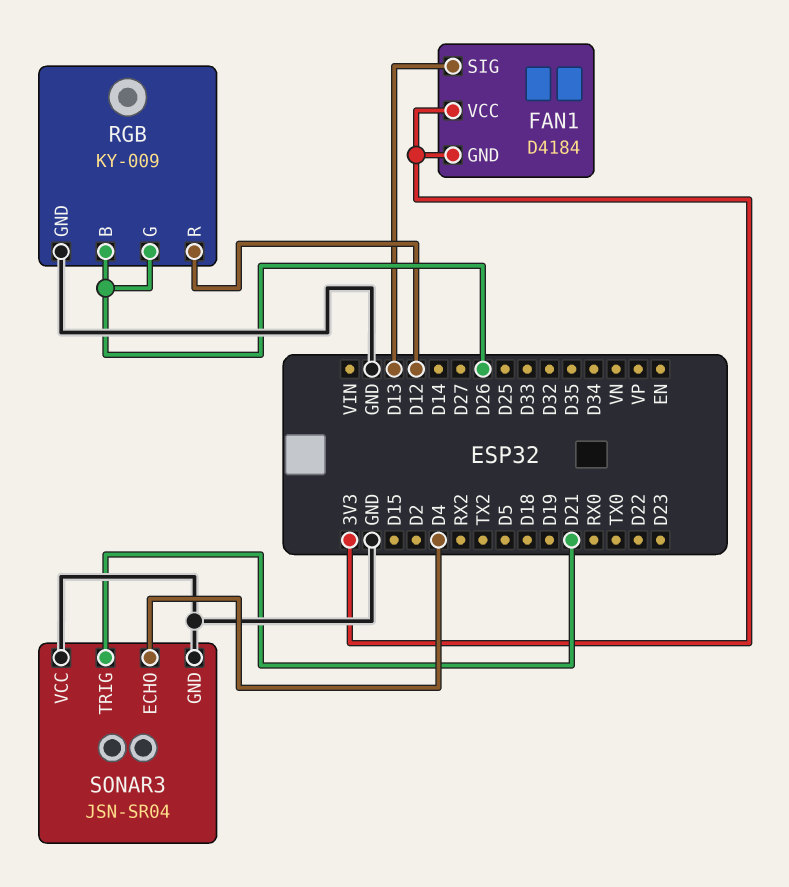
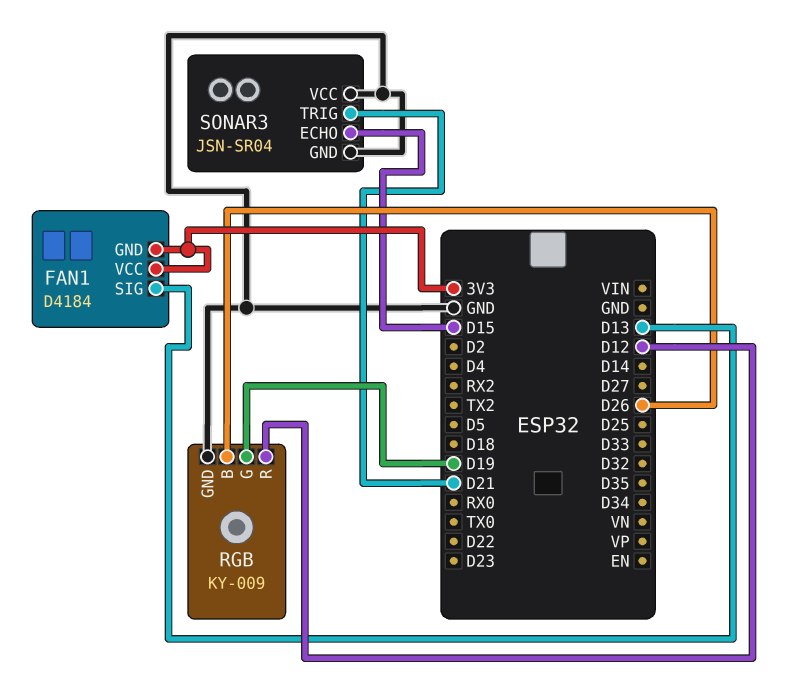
RGB pin G: D26 -> D19
SONAR3 pin ECHO: D4 -> D15

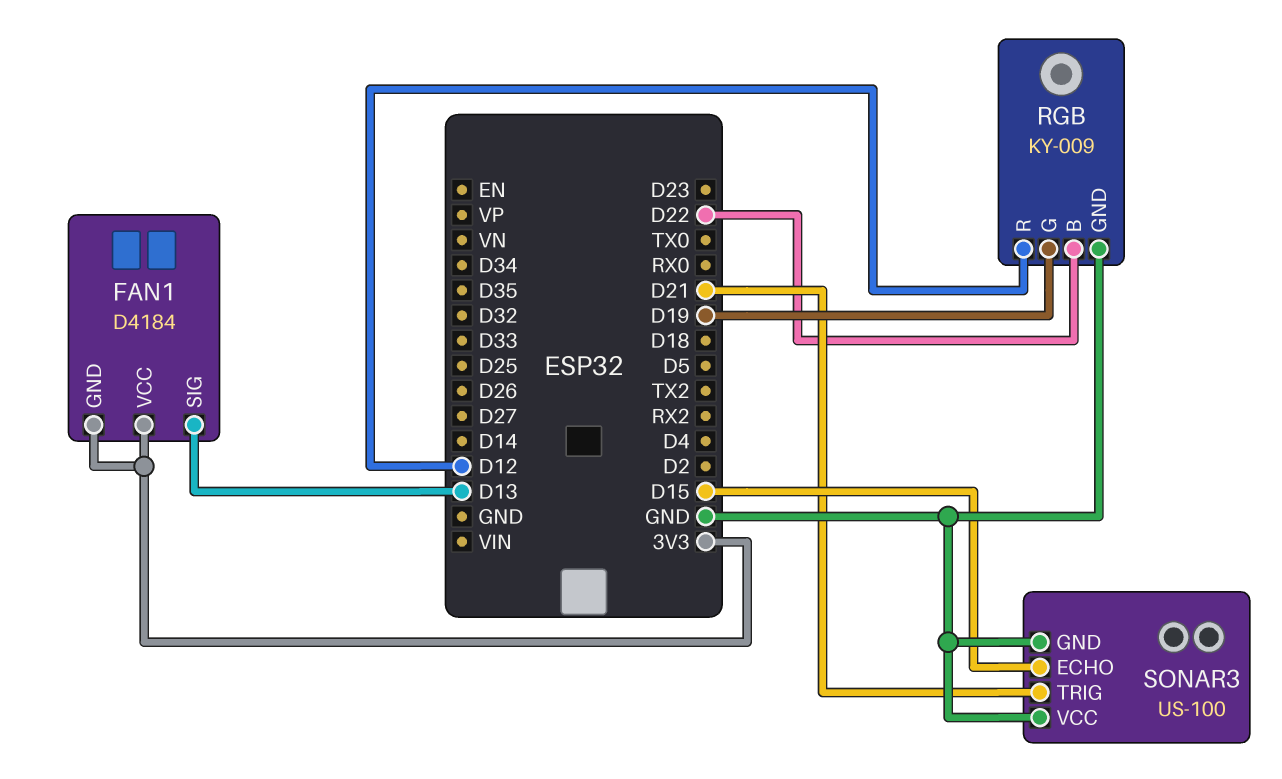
RGB pin B: D26 -> D22
SONAR3: JSN-SR04 -> US-100

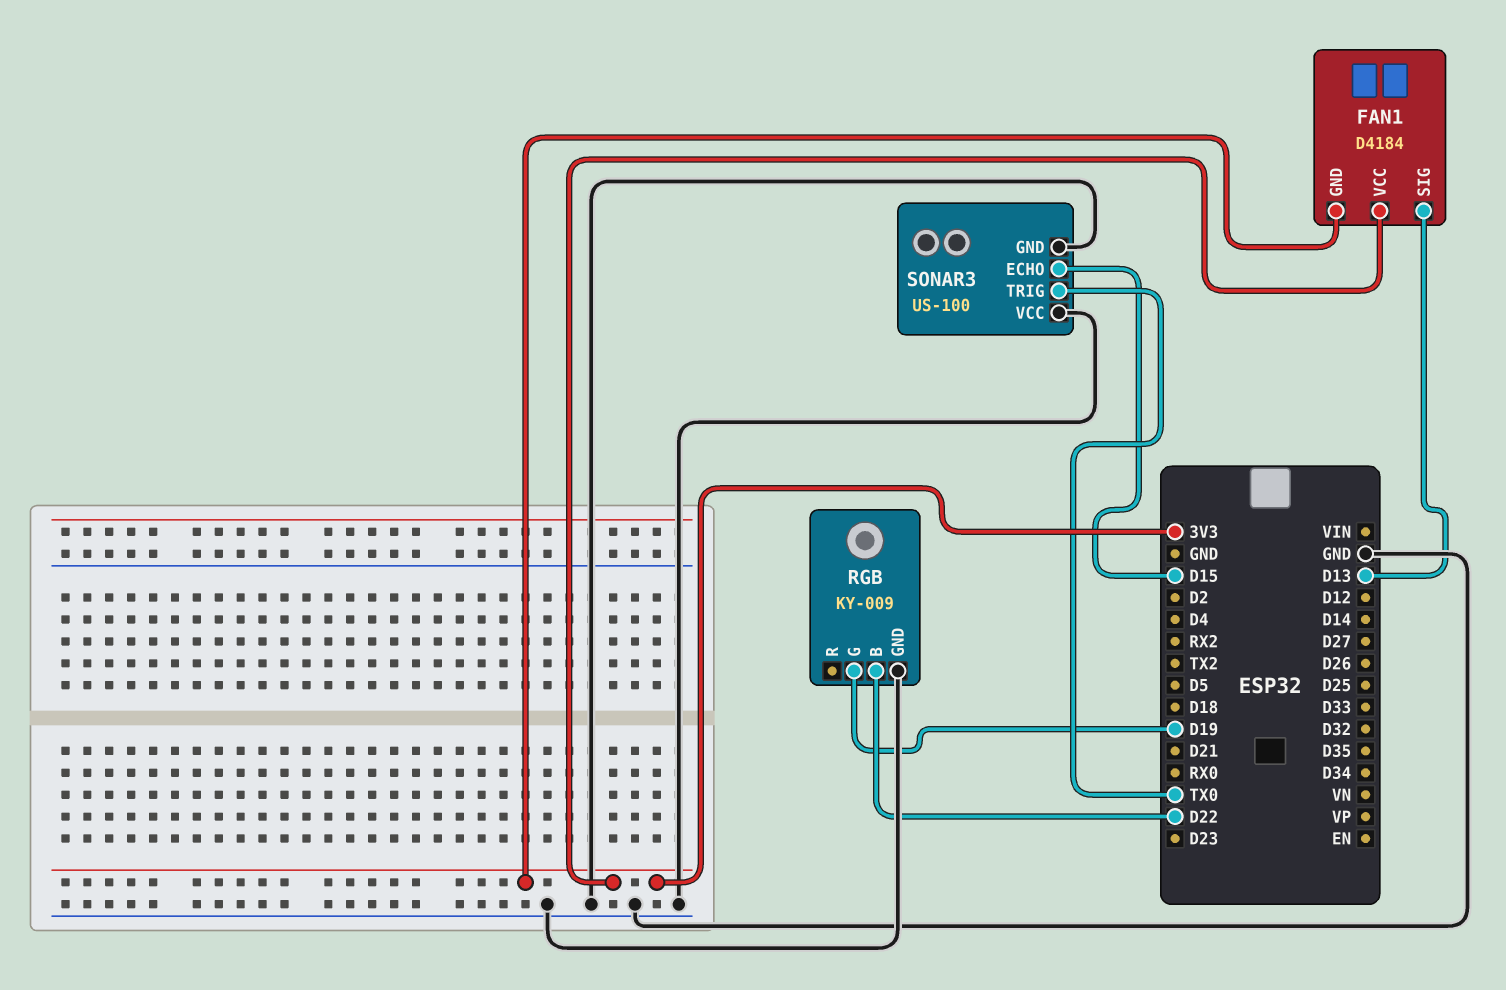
RGB pin R: D12 -> none
SONAR3 pin TRIG: D21 -> TX0

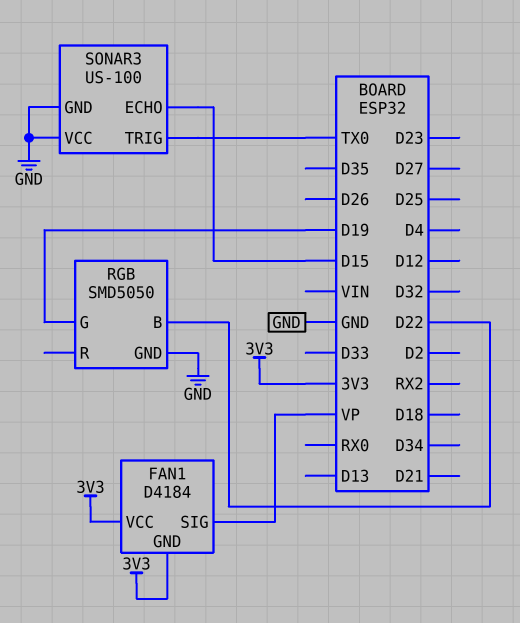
FAN1 pin SIG: D13 -> VP
RGB: KY-009 -> SMD5050

